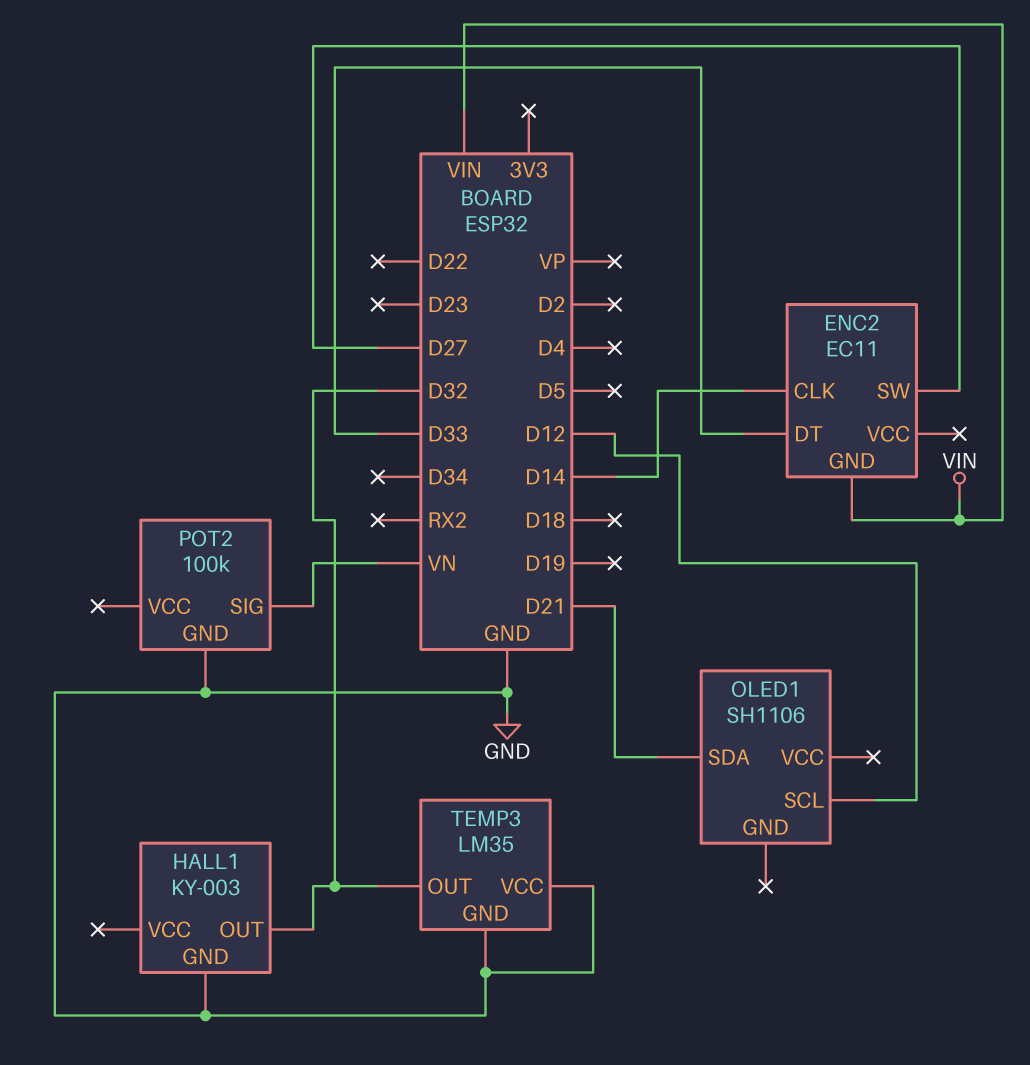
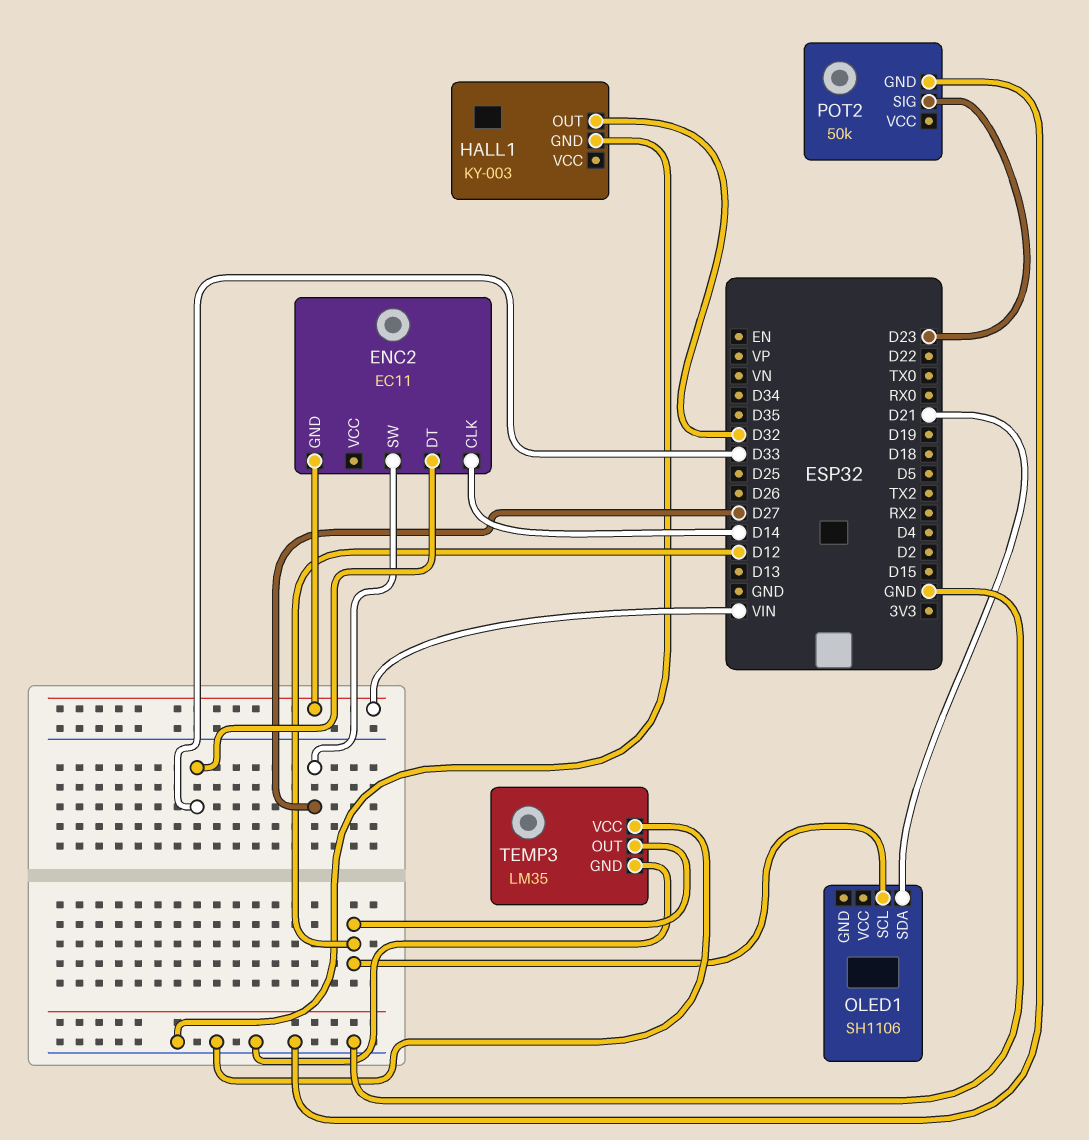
POT2: 100k -> 50k
POT2 pin SIG: VN -> D23
TEMP3 pin OUT: D32 -> D12

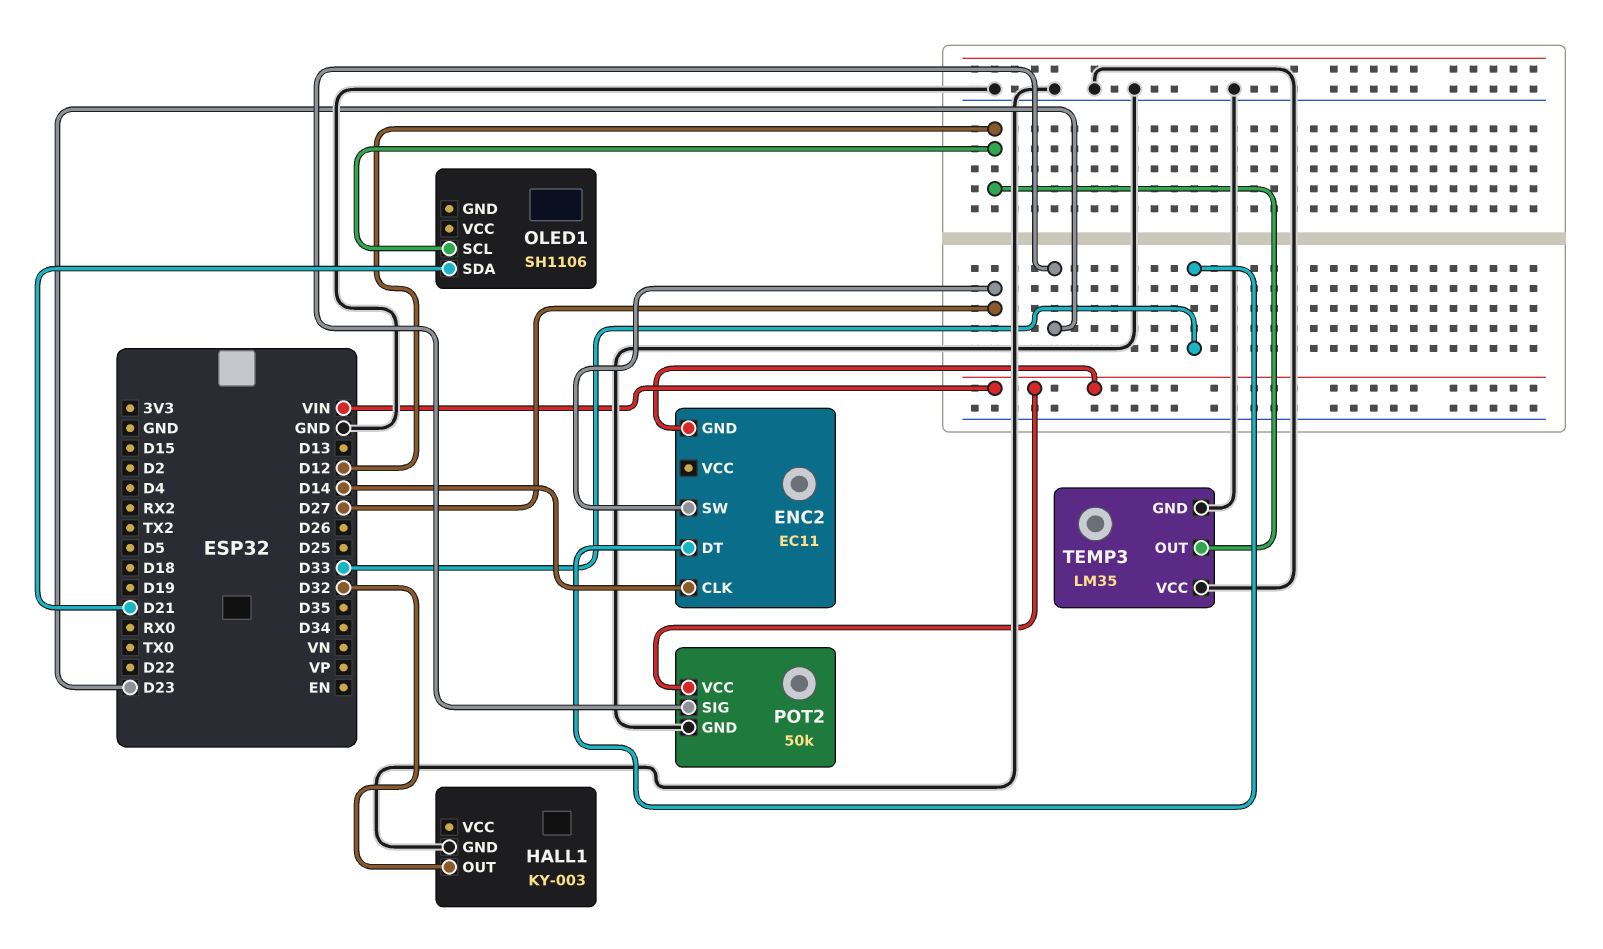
POT2 pin VCC: none -> VIN

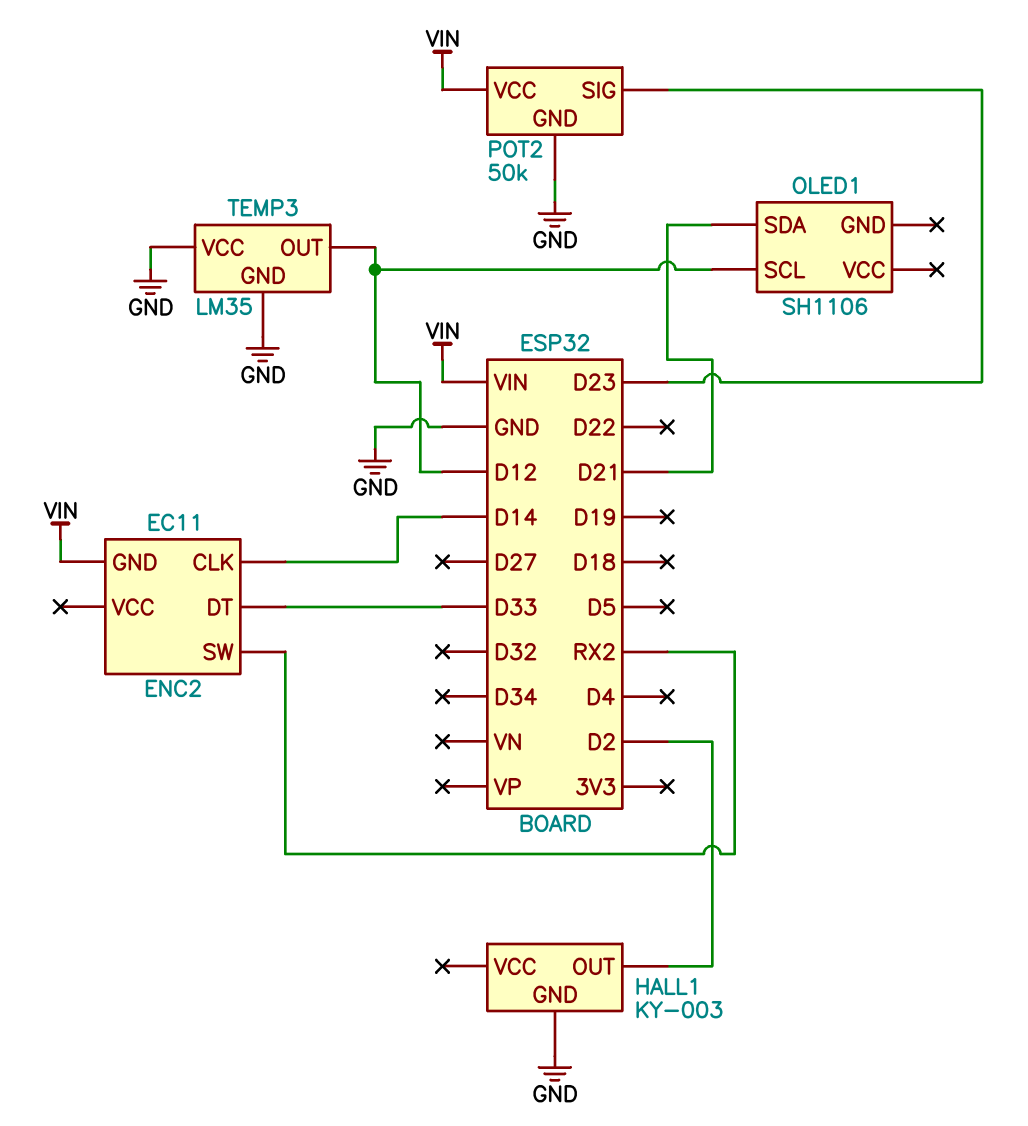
ENC2 pin SW: D27 -> RX2
HALL1 pin OUT: D32 -> D2

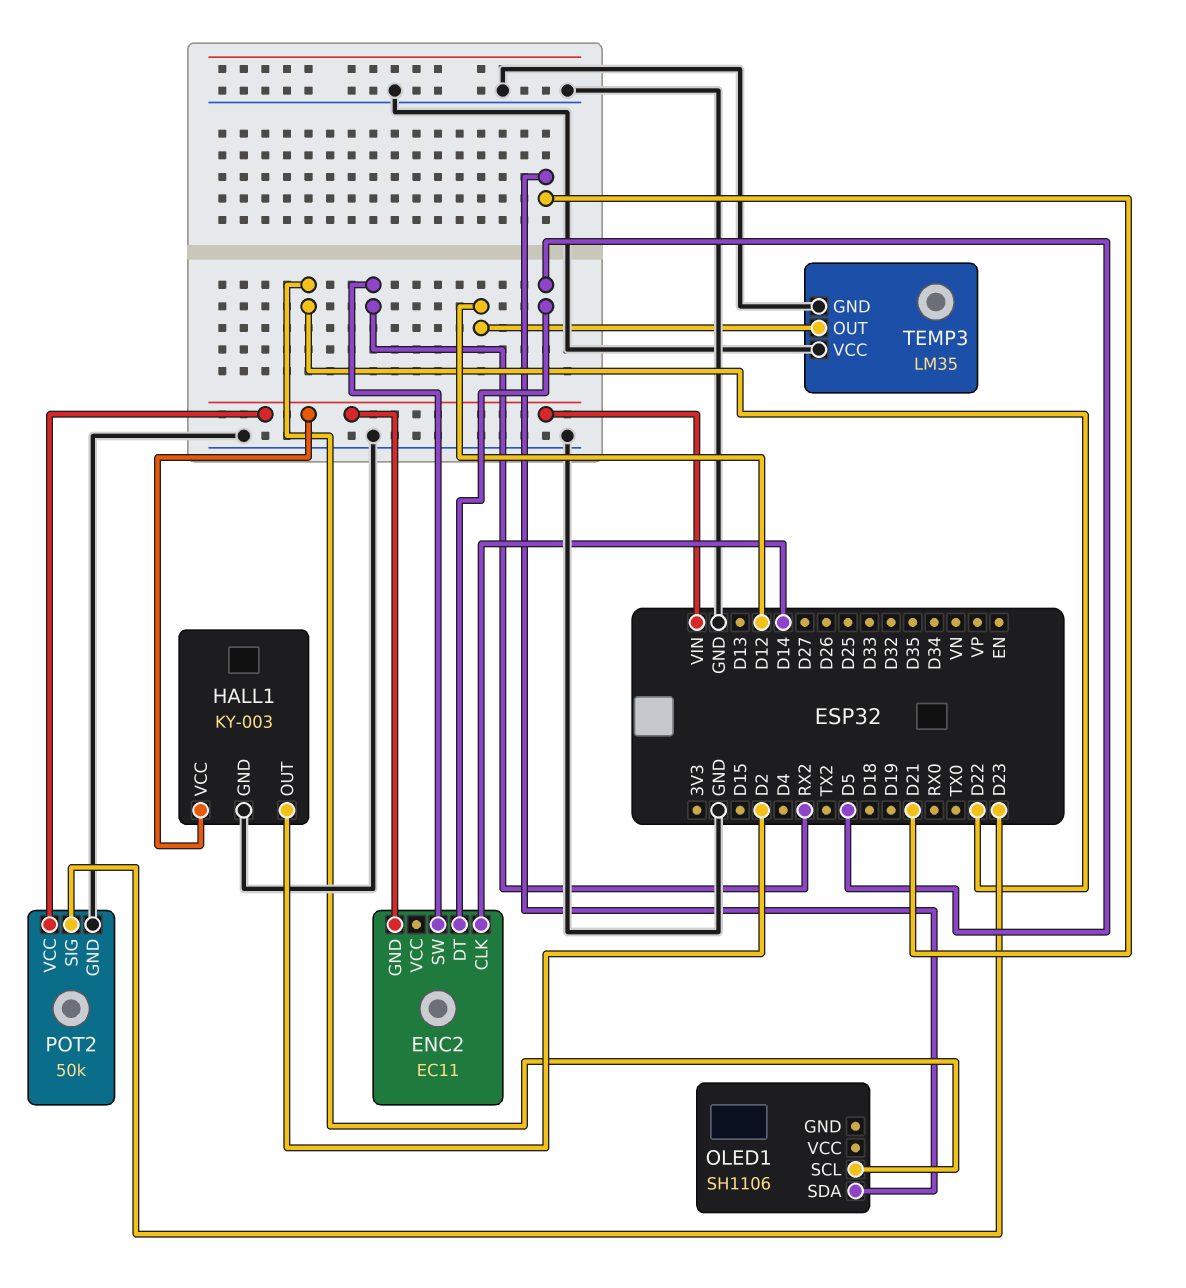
ENC2 pin DT: D33 -> D5
HALL1 pin VCC: none -> VIN
OLED1 pin SCL: D12 -> D22

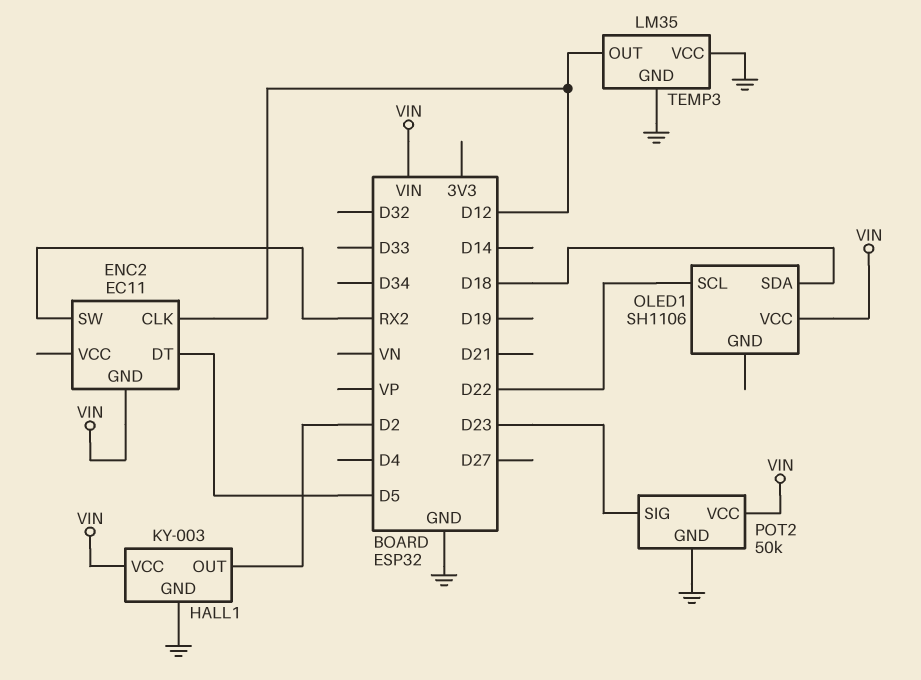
ENC2 pin CLK: D14 -> D12
OLED1 pin SDA: D21 -> D18
OLED1 pin VCC: none -> VIN

